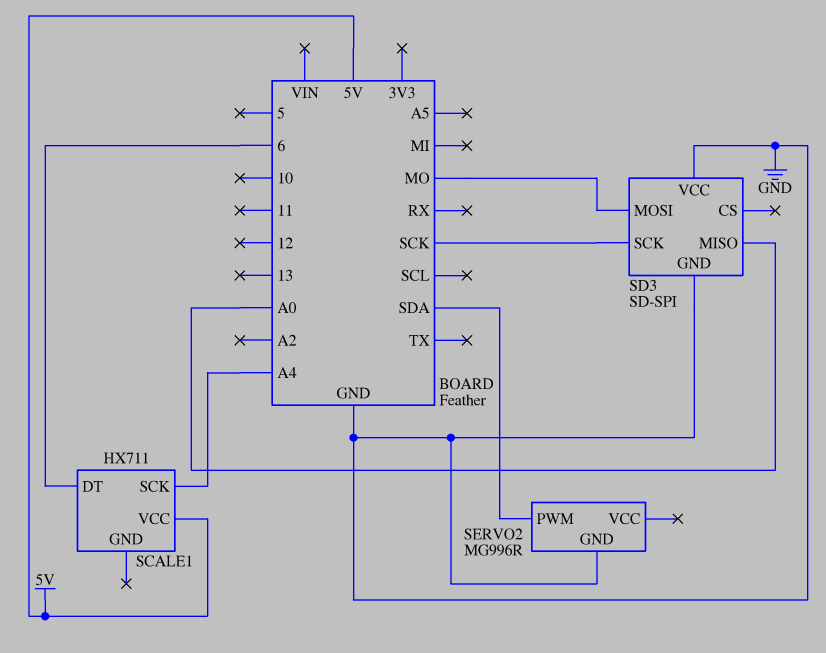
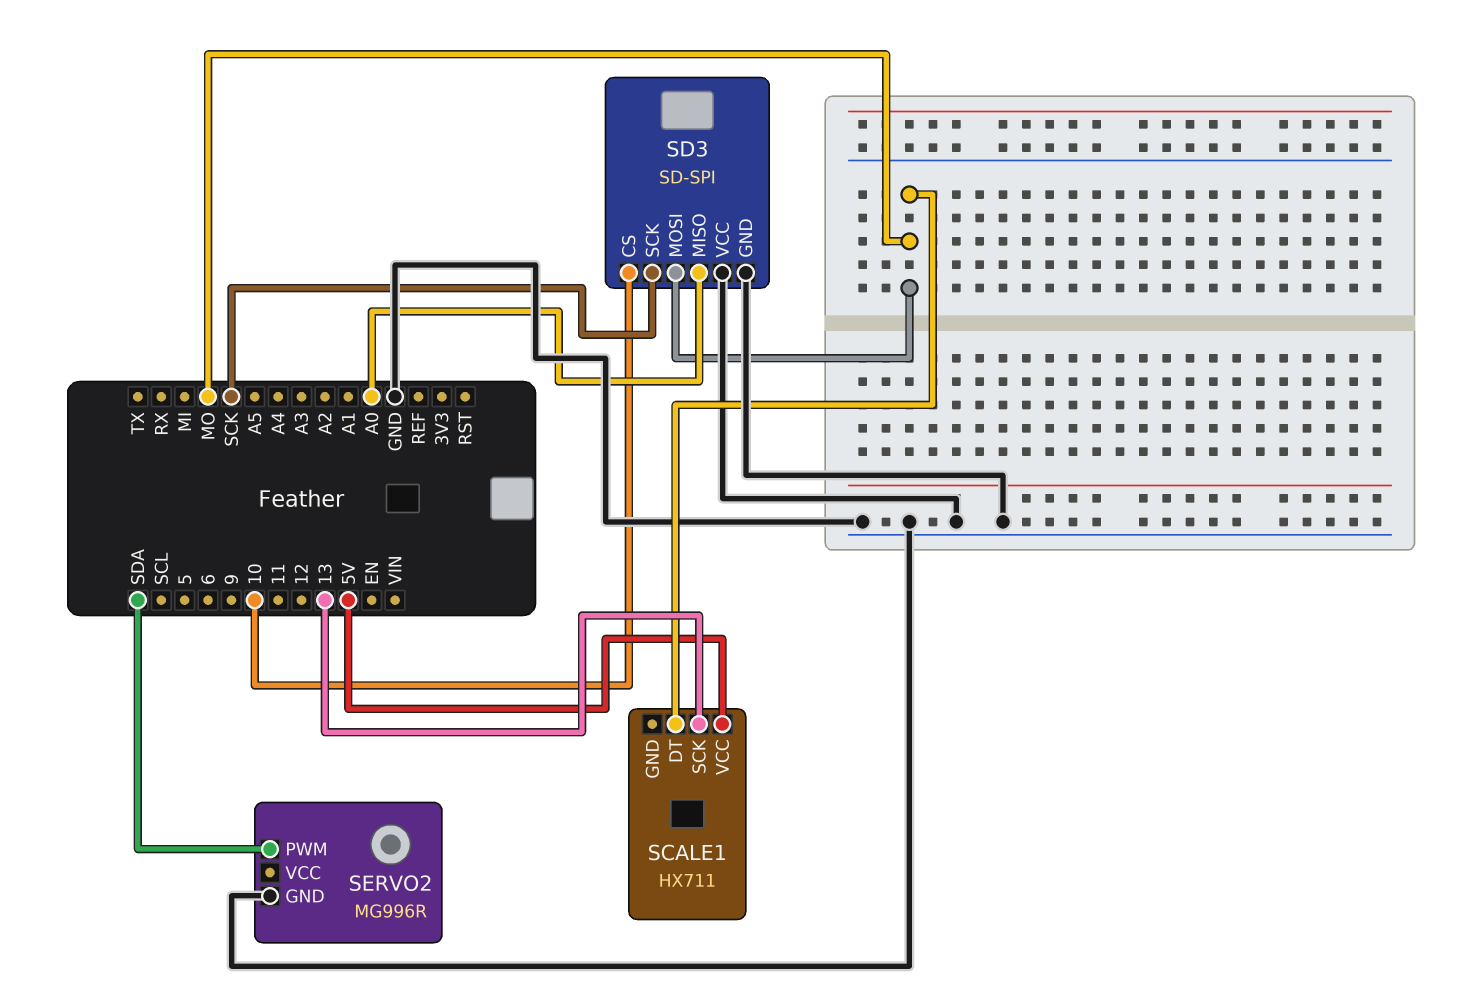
SCALE1 pin DT: 6 -> MO
SCALE1 pin SCK: A4 -> 13
SD3 pin CS: none -> 10

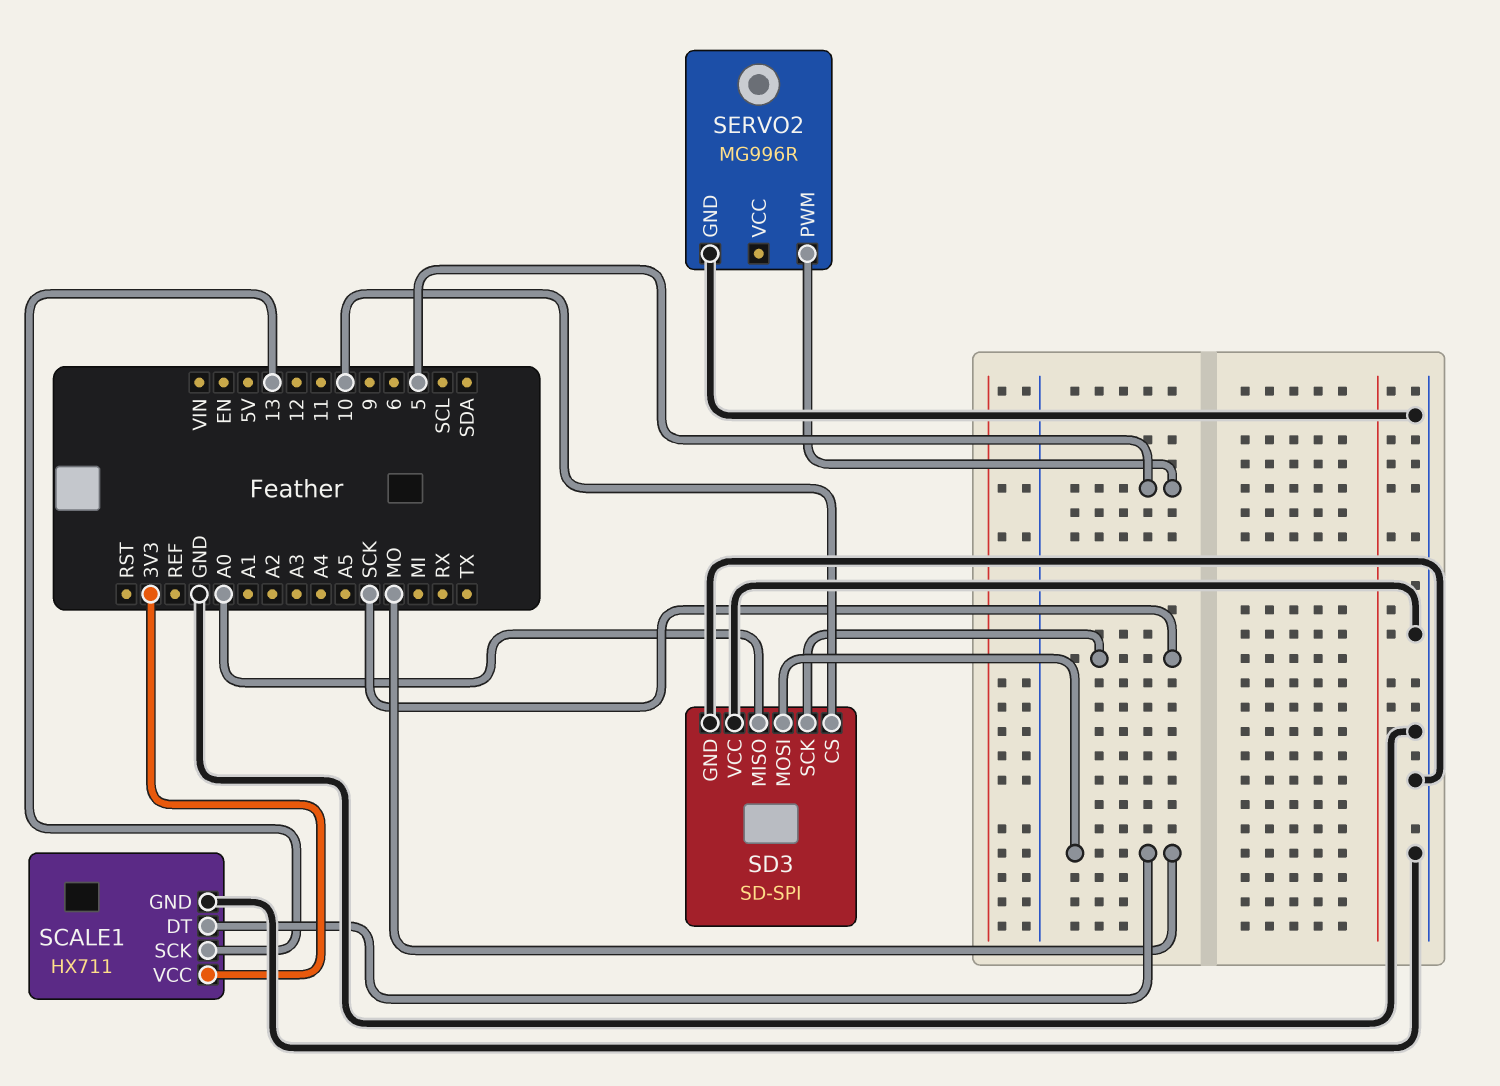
SCALE1 pin GND: none -> GND
SCALE1 pin VCC: 5V -> 3V3
SERVO2 pin PWM: SDA -> 5

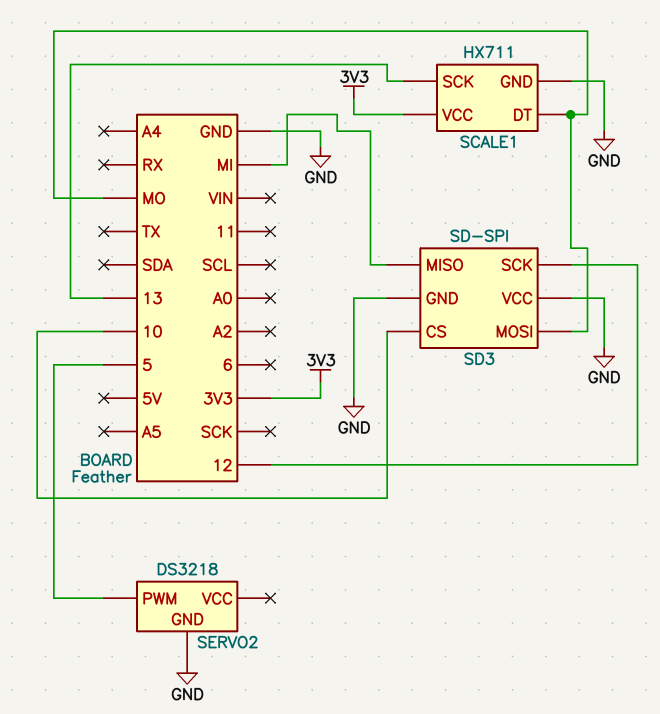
SD3 pin MISO: A0 -> MI
SD3 pin SCK: SCK -> 12
SERVO2: MG996R -> DS3218

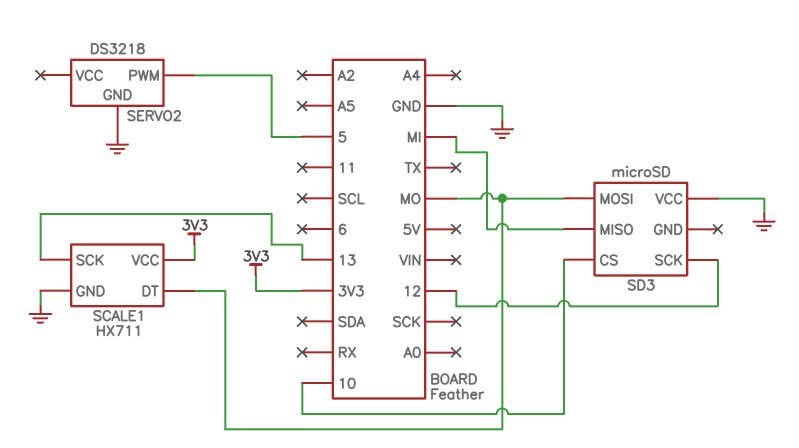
SD3: SD-SPI -> microSD
SD3 pin GND: GND -> none

